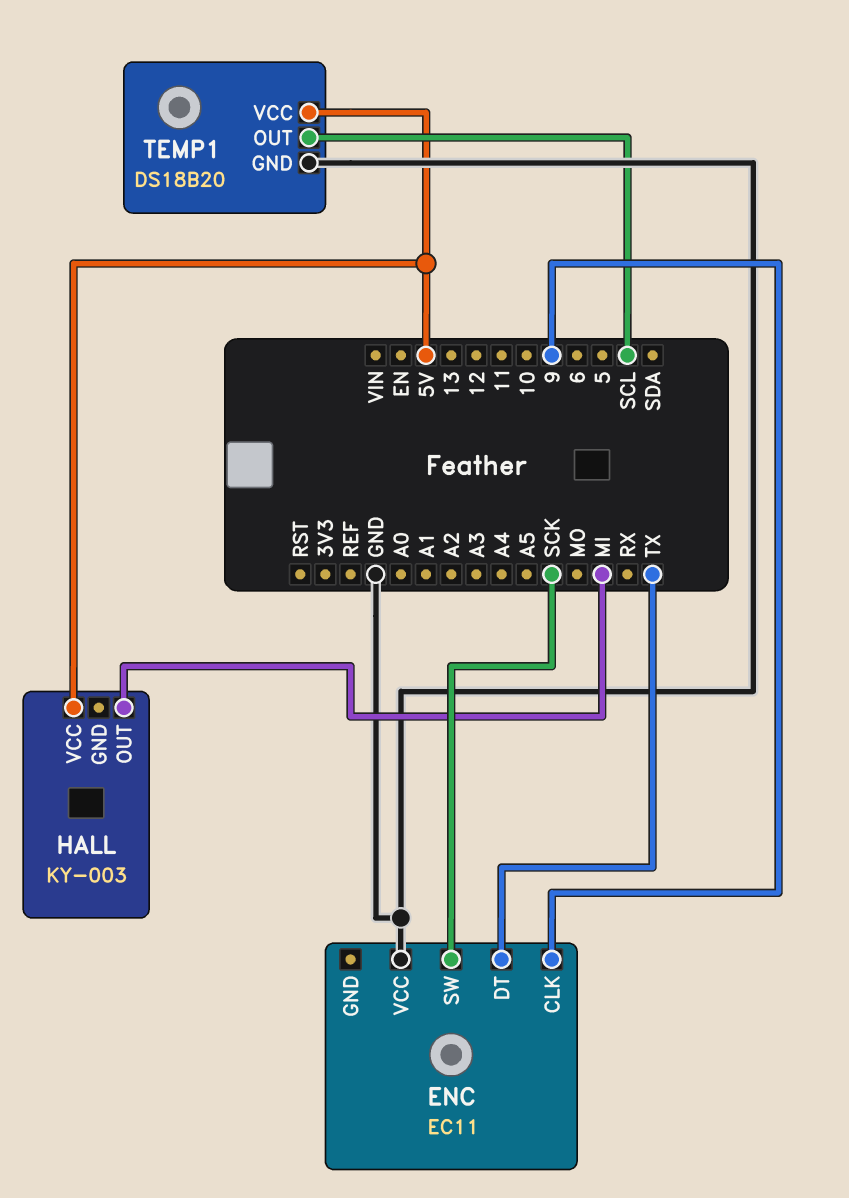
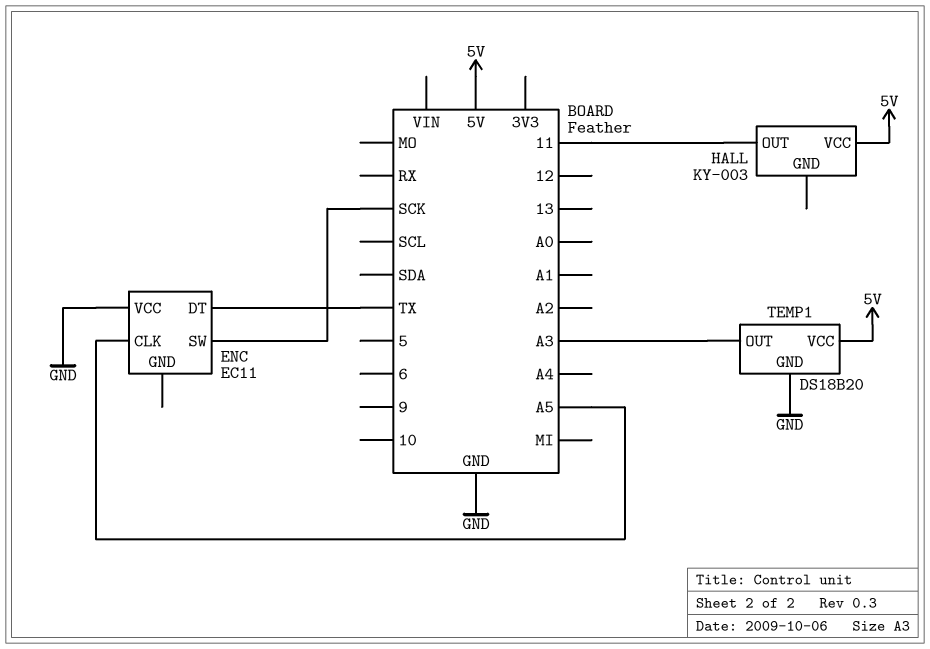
ENC pin CLK: 9 -> A5
HALL pin OUT: MI -> 11
TEMP1 pin OUT: SCL -> A3

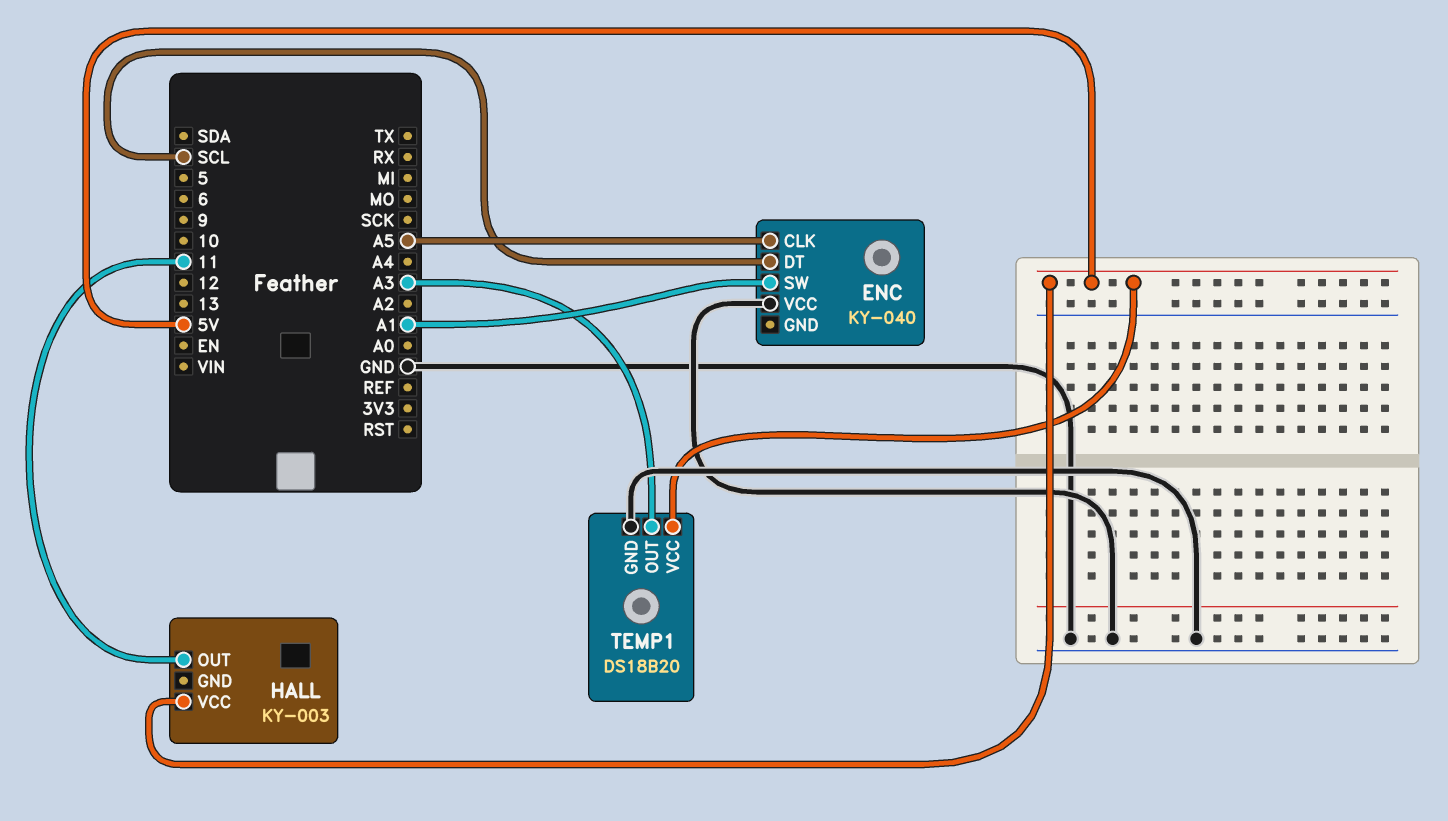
ENC: EC11 -> KY-040
ENC pin DT: TX -> SCL
ENC pin SW: SCK -> A1

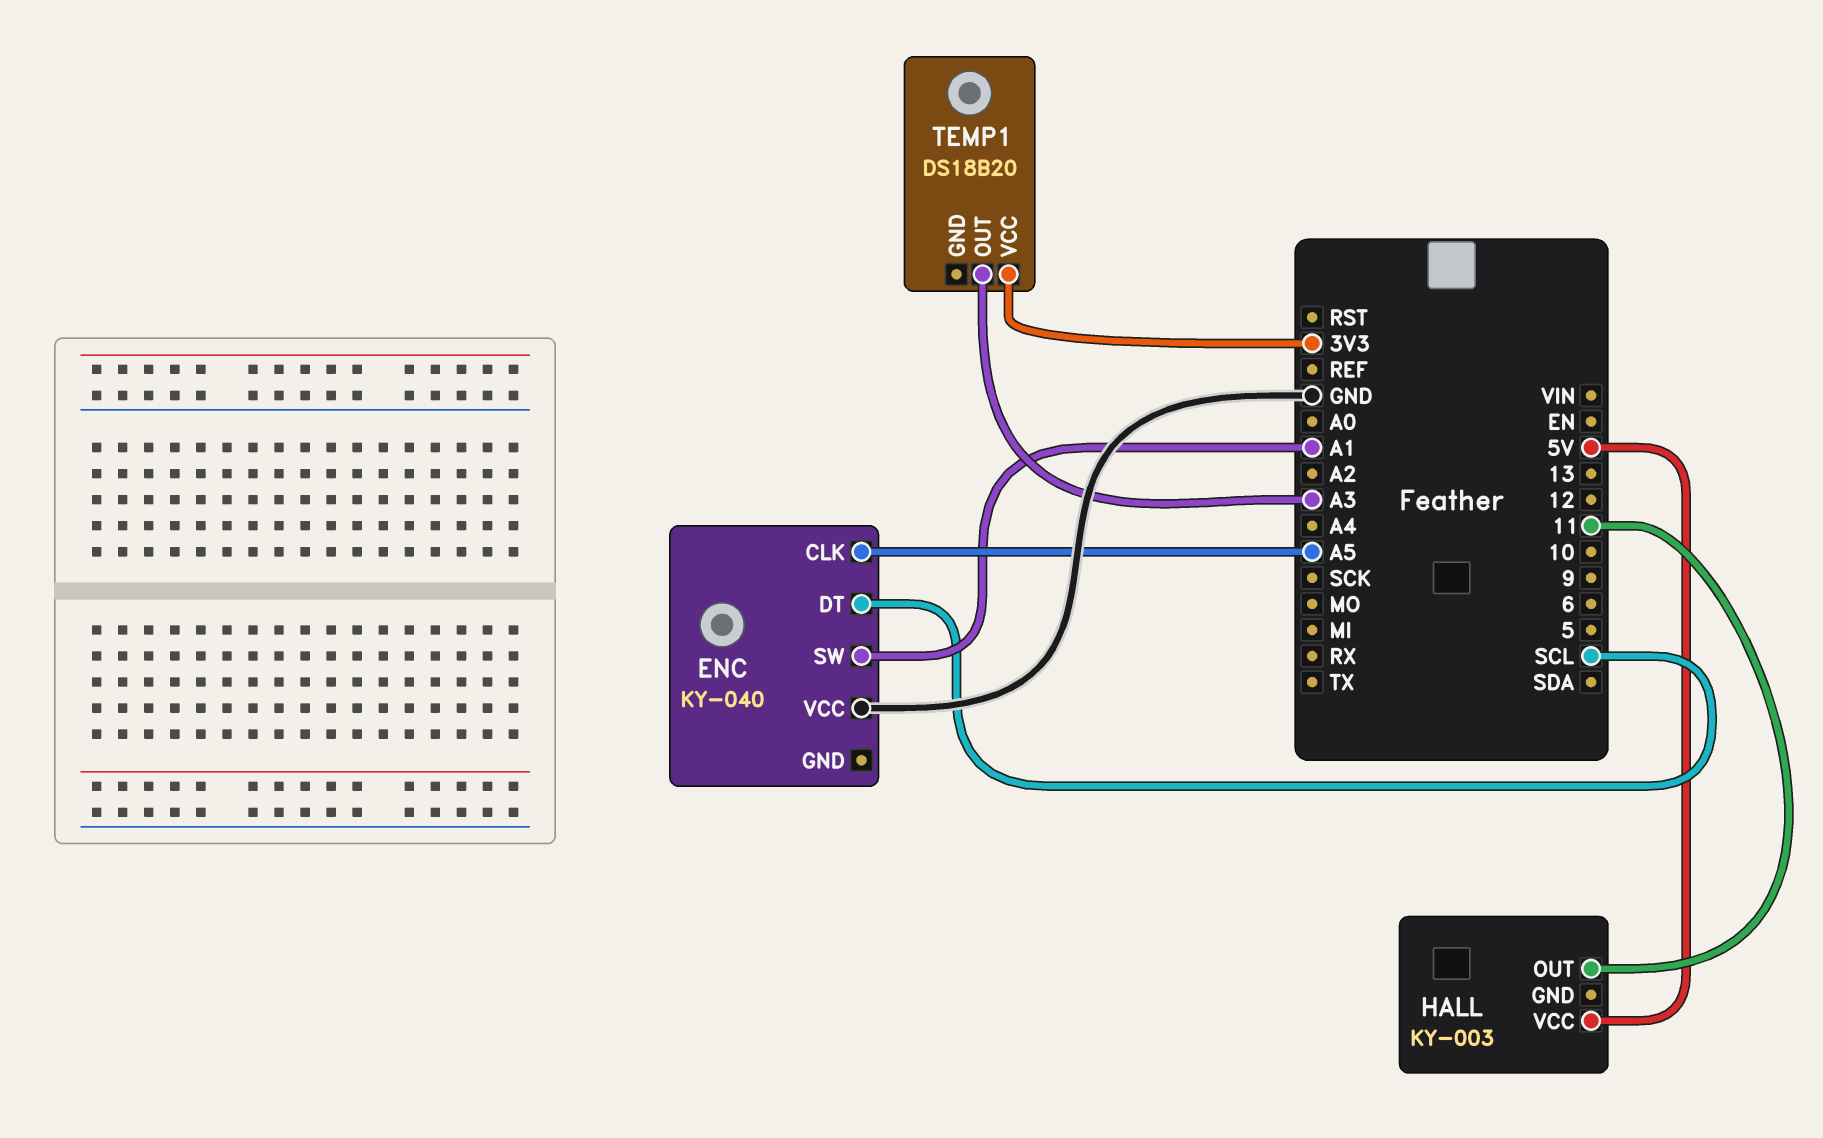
TEMP1 pin GND: GND -> none
TEMP1 pin VCC: 5V -> 3V3

